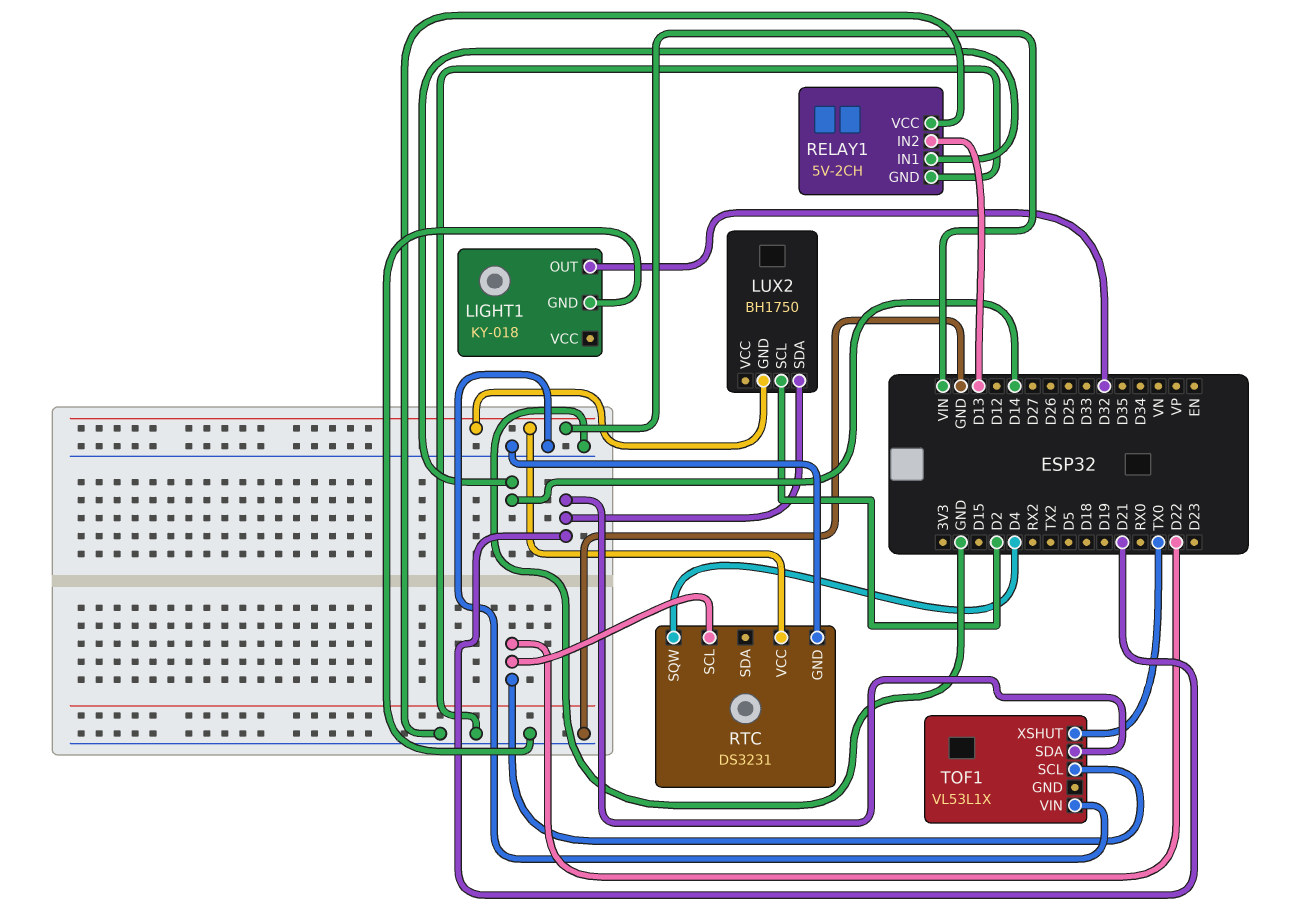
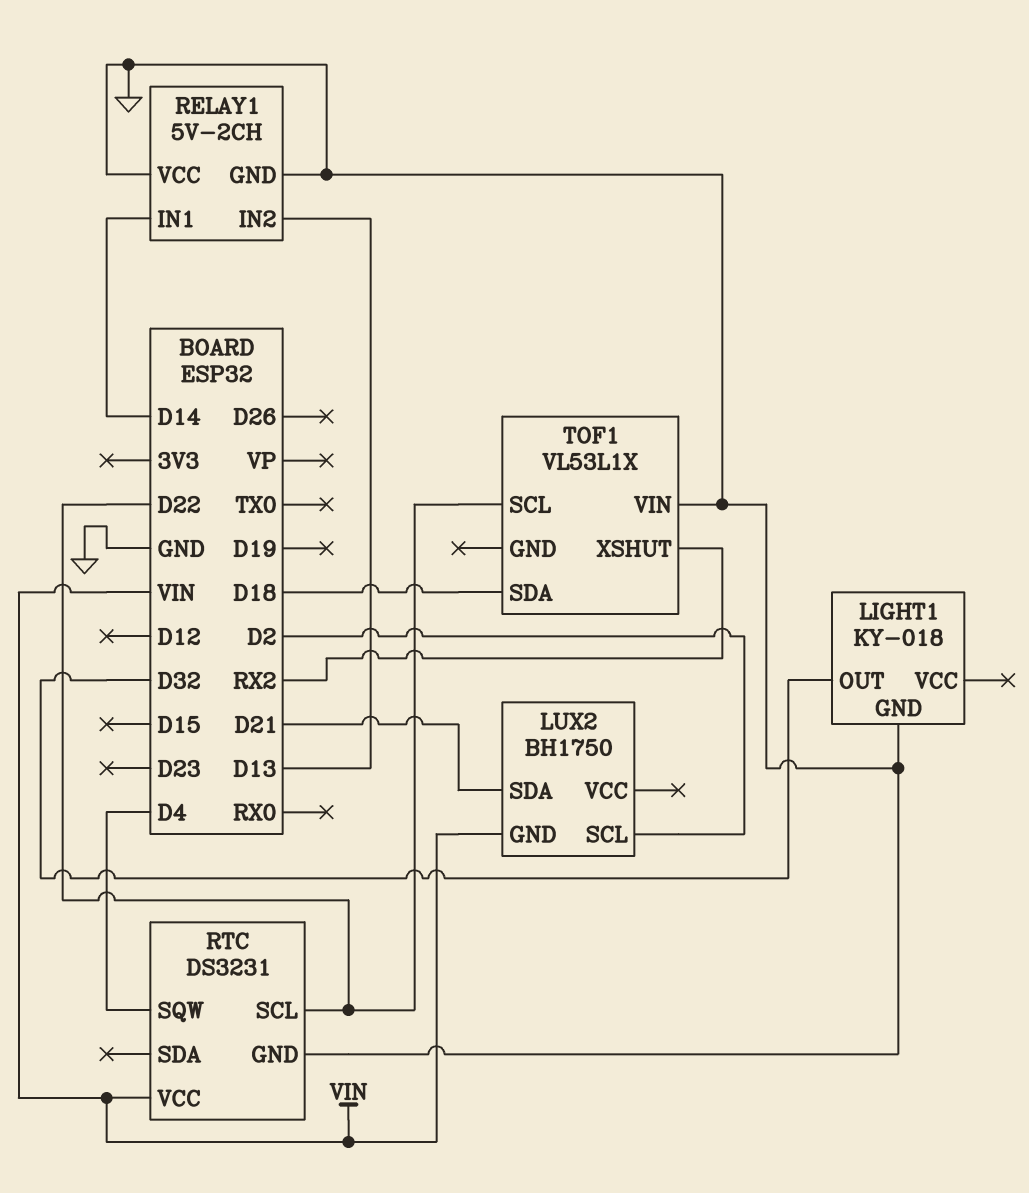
TOF1 pin SDA: D21 -> D18
TOF1 pin XSHUT: TX0 -> RX2

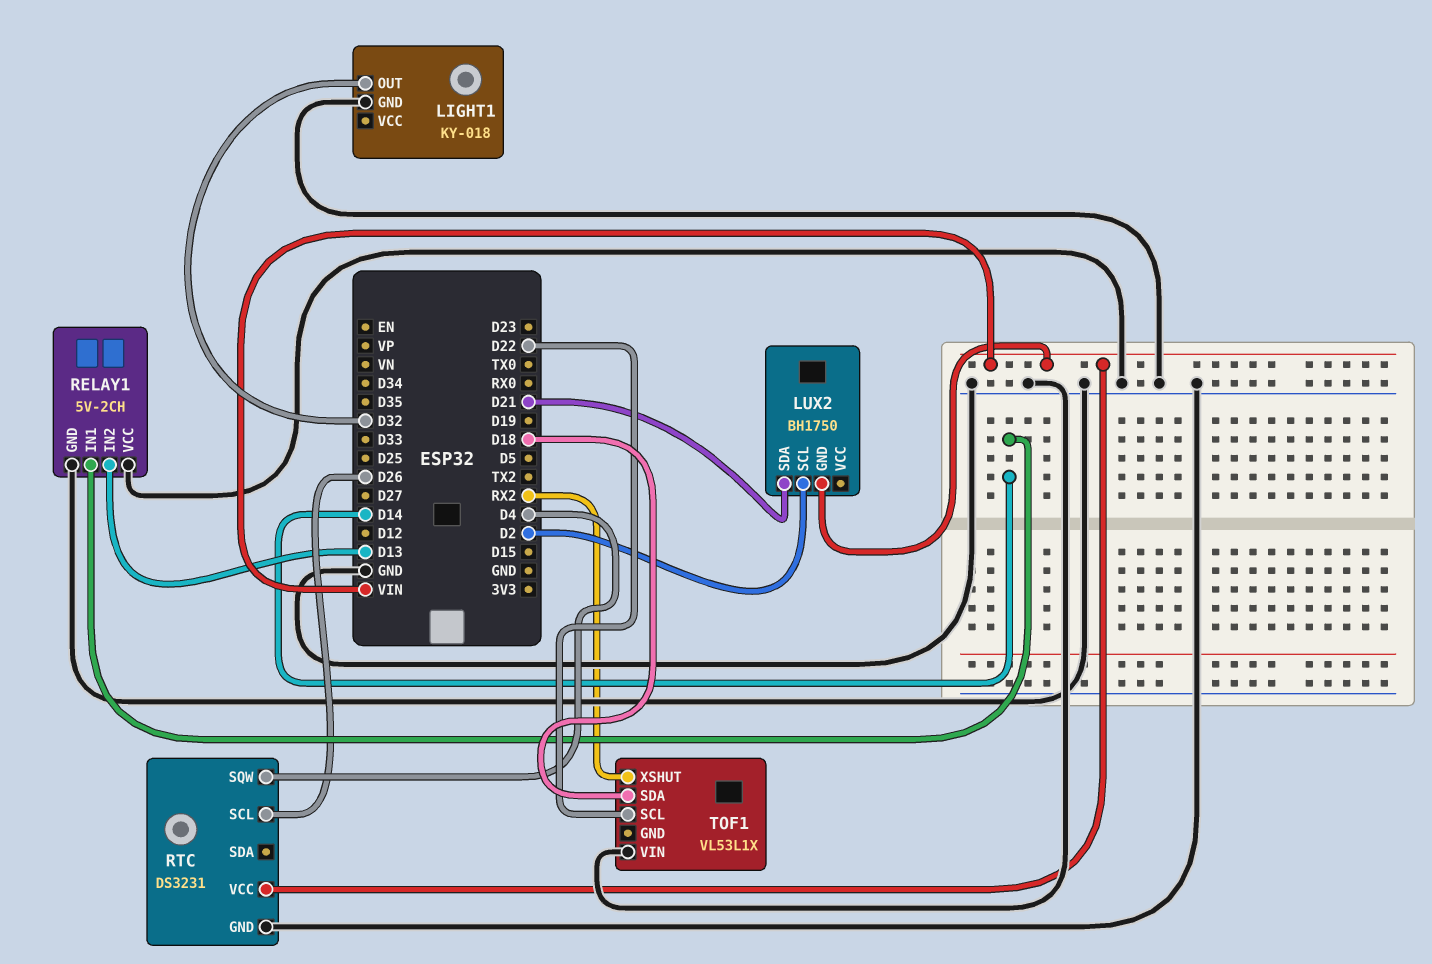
RTC pin SCL: D22 -> D26

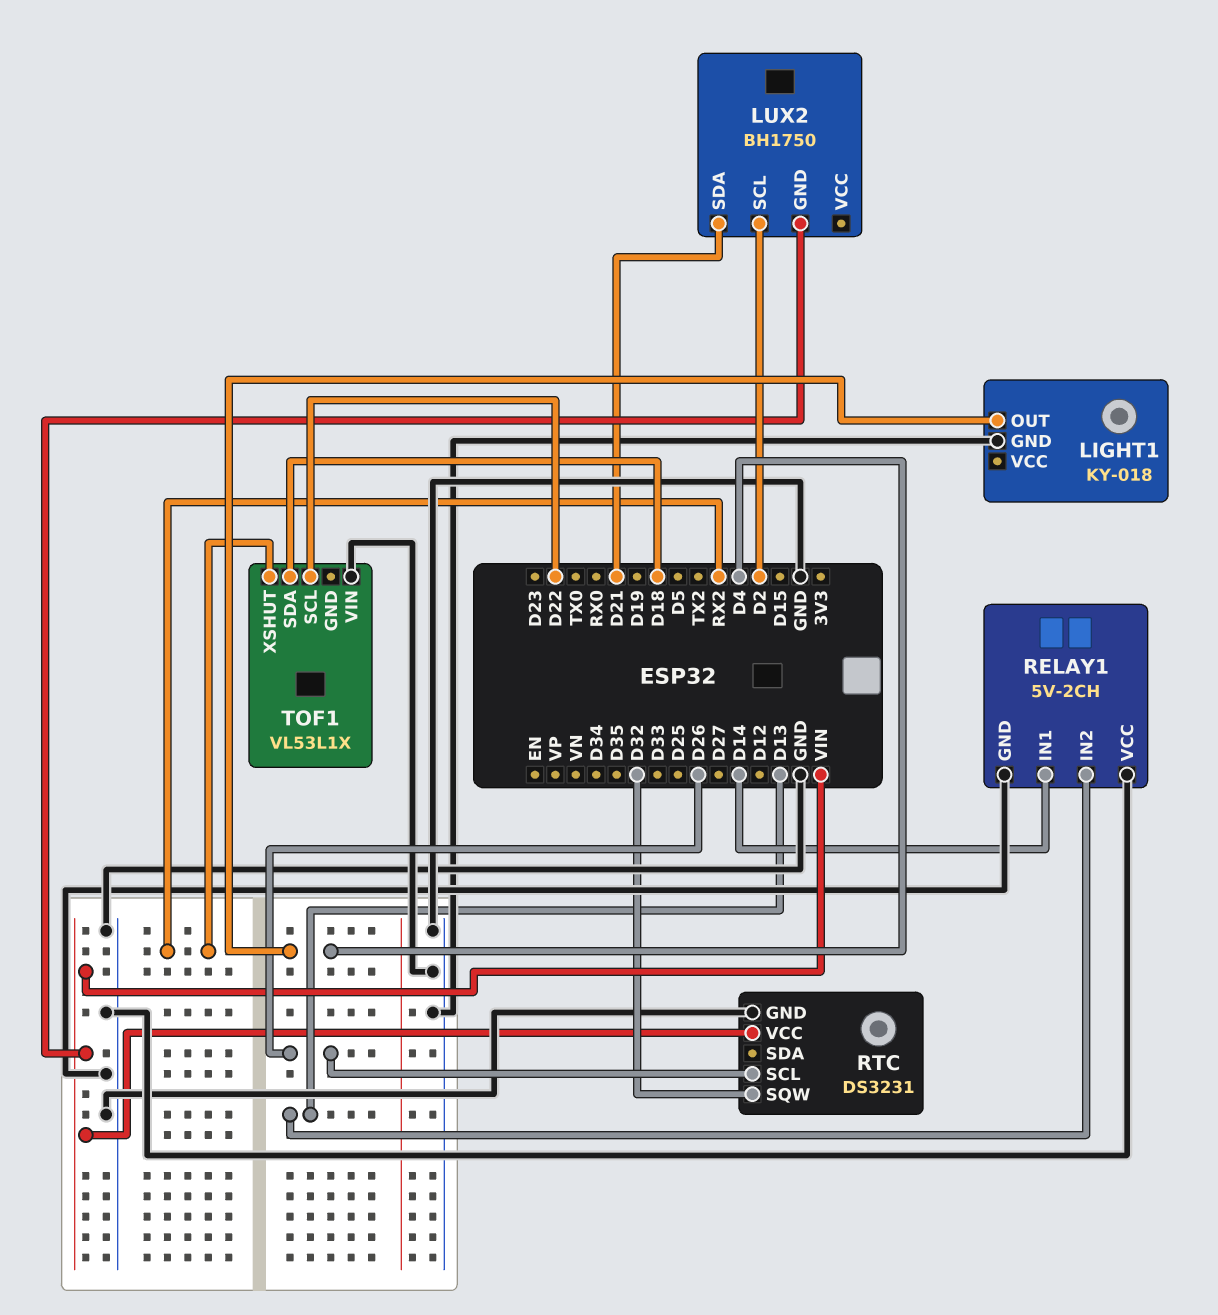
LIGHT1 pin OUT: D32 -> D4
RTC pin SQW: D4 -> D32

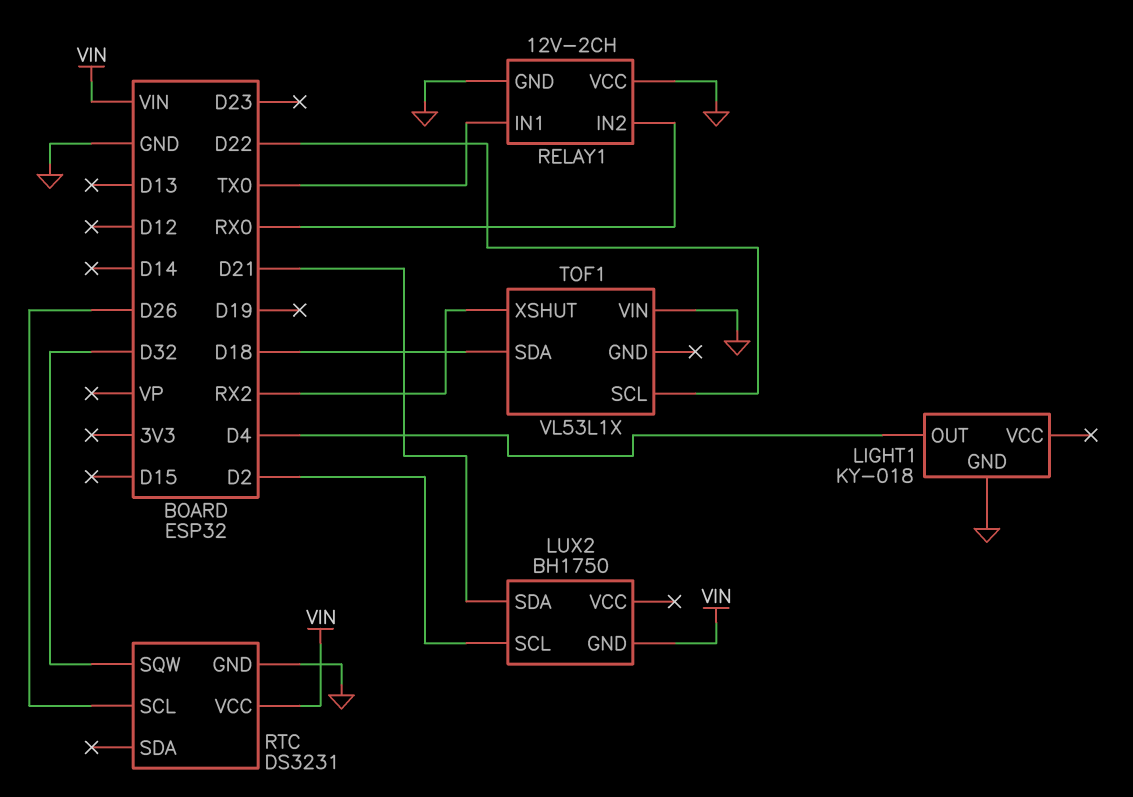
RELAY1: 5V-2CH -> 12V-2CH
RELAY1 pin IN1: D14 -> TX0
RELAY1 pin IN2: D13 -> RX0

